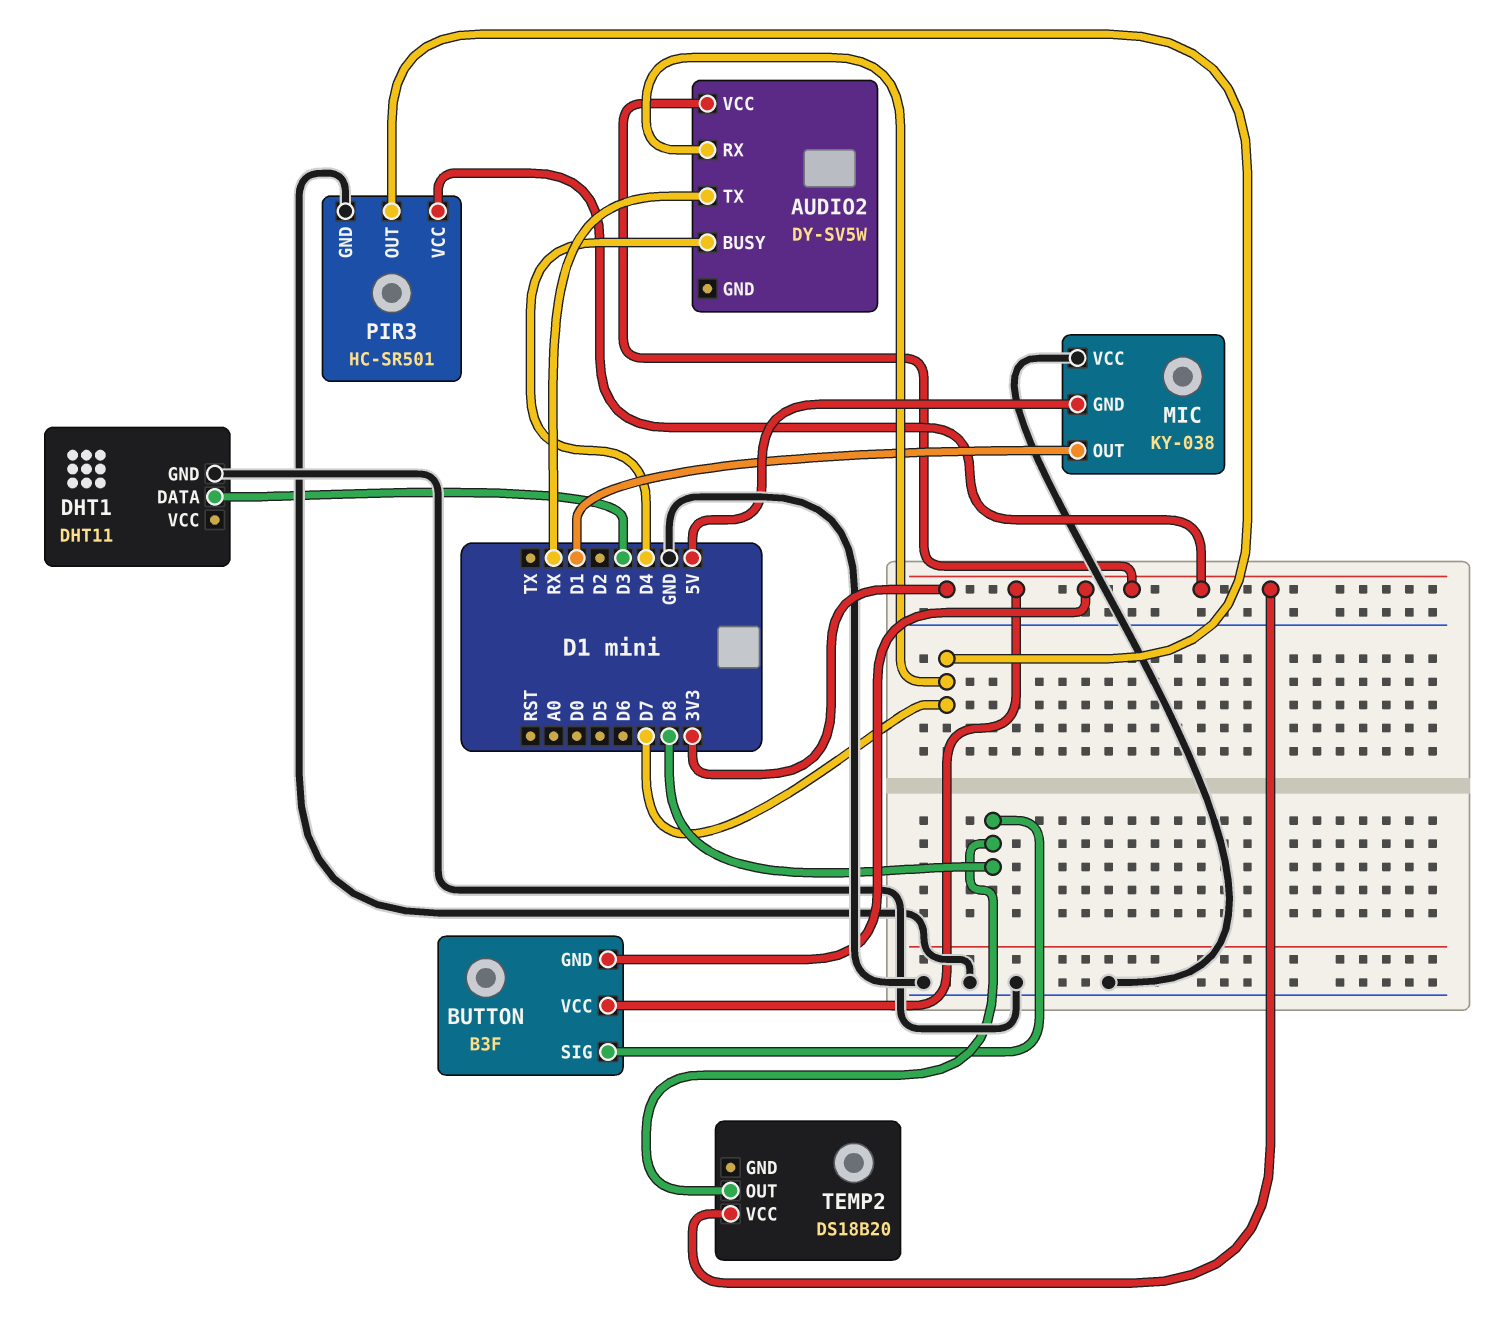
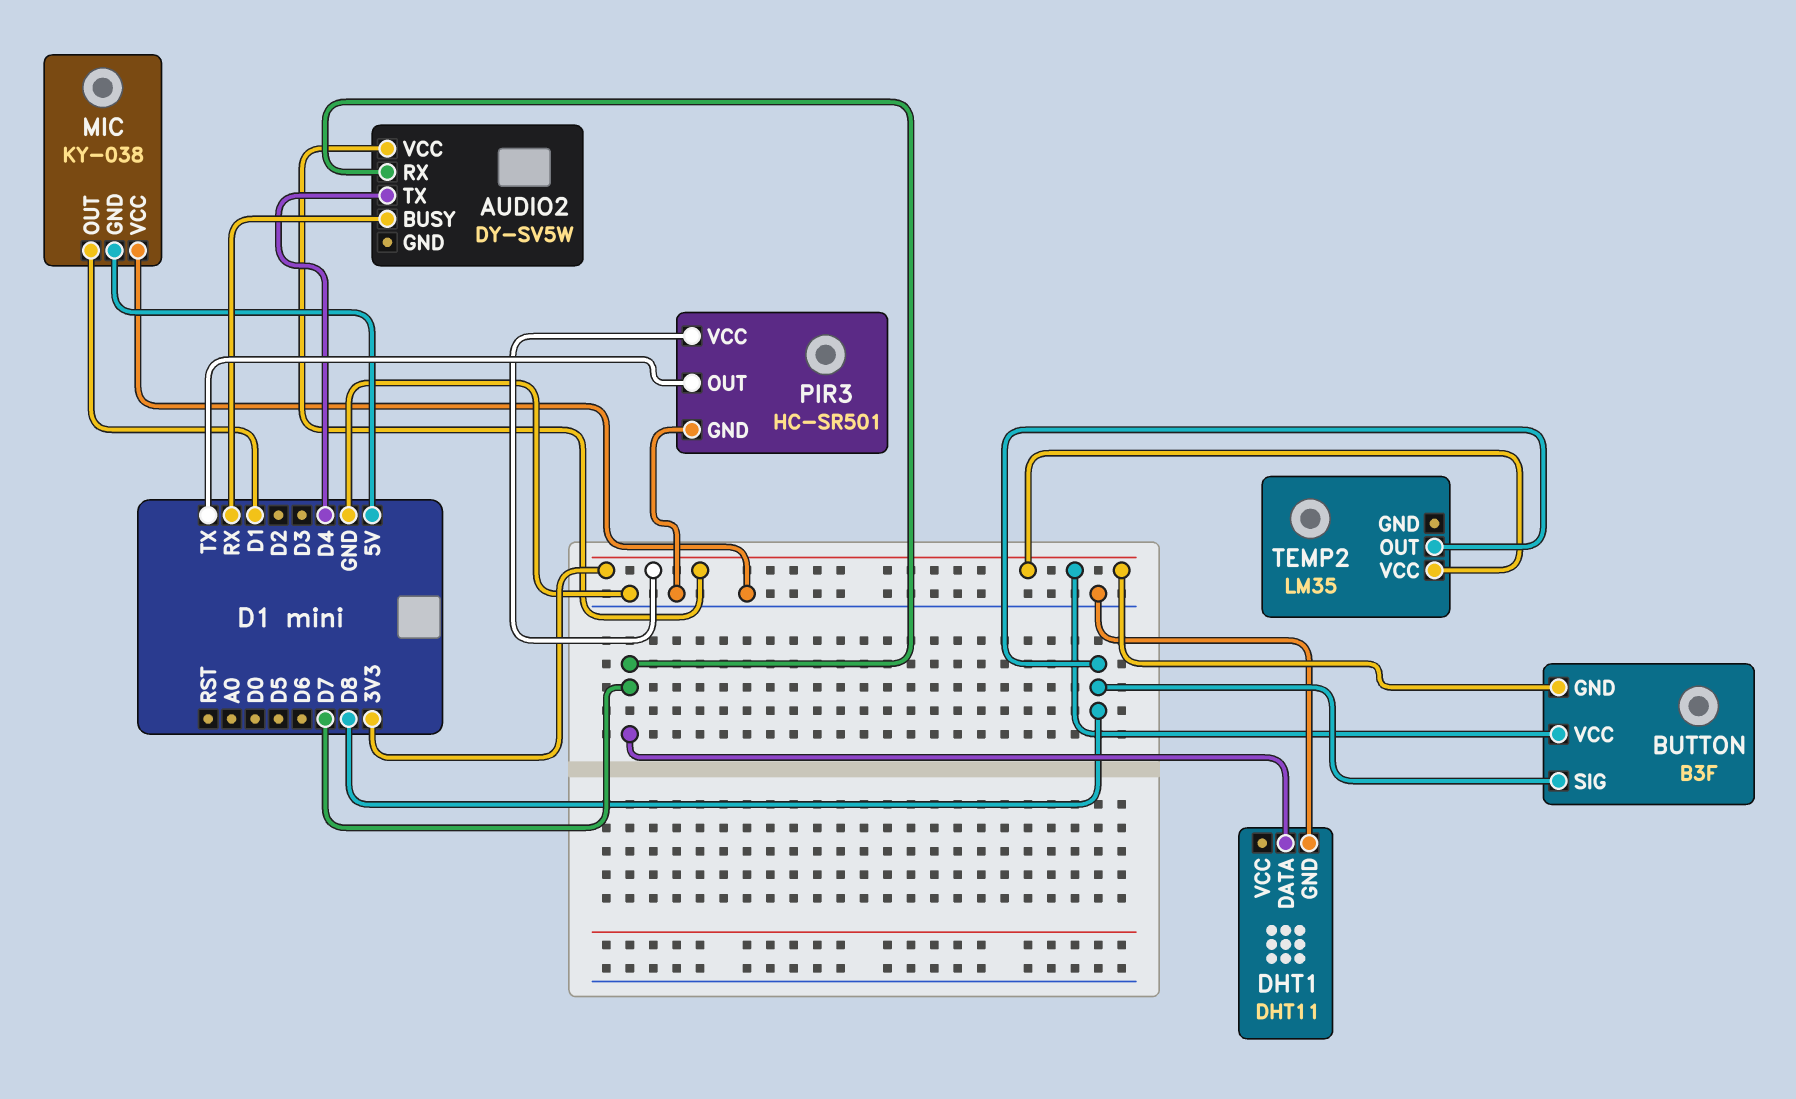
AUDIO2 pin BUSY: D4 -> RX
AUDIO2 pin TX: RX -> D4
DHT1 pin DATA: D3 -> D7
PIR3 pin OUT: D7 -> TX
TEMP2: DS18B20 -> LM35

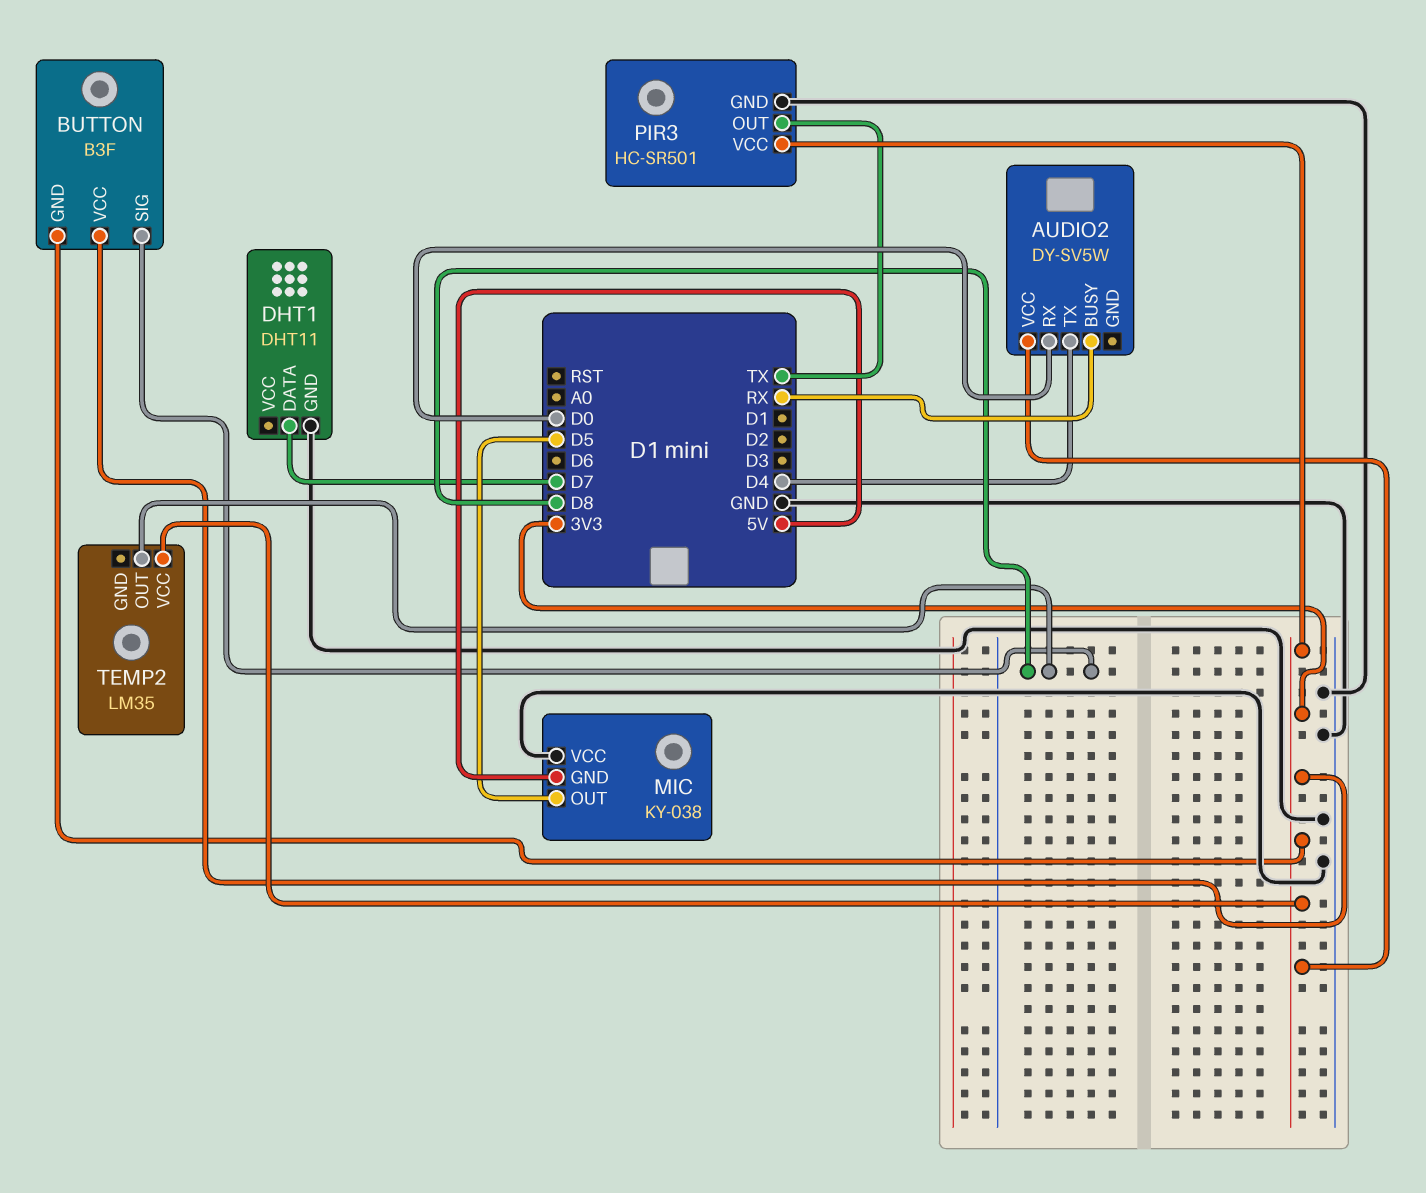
AUDIO2 pin RX: D7 -> D0
MIC pin OUT: D1 -> D5

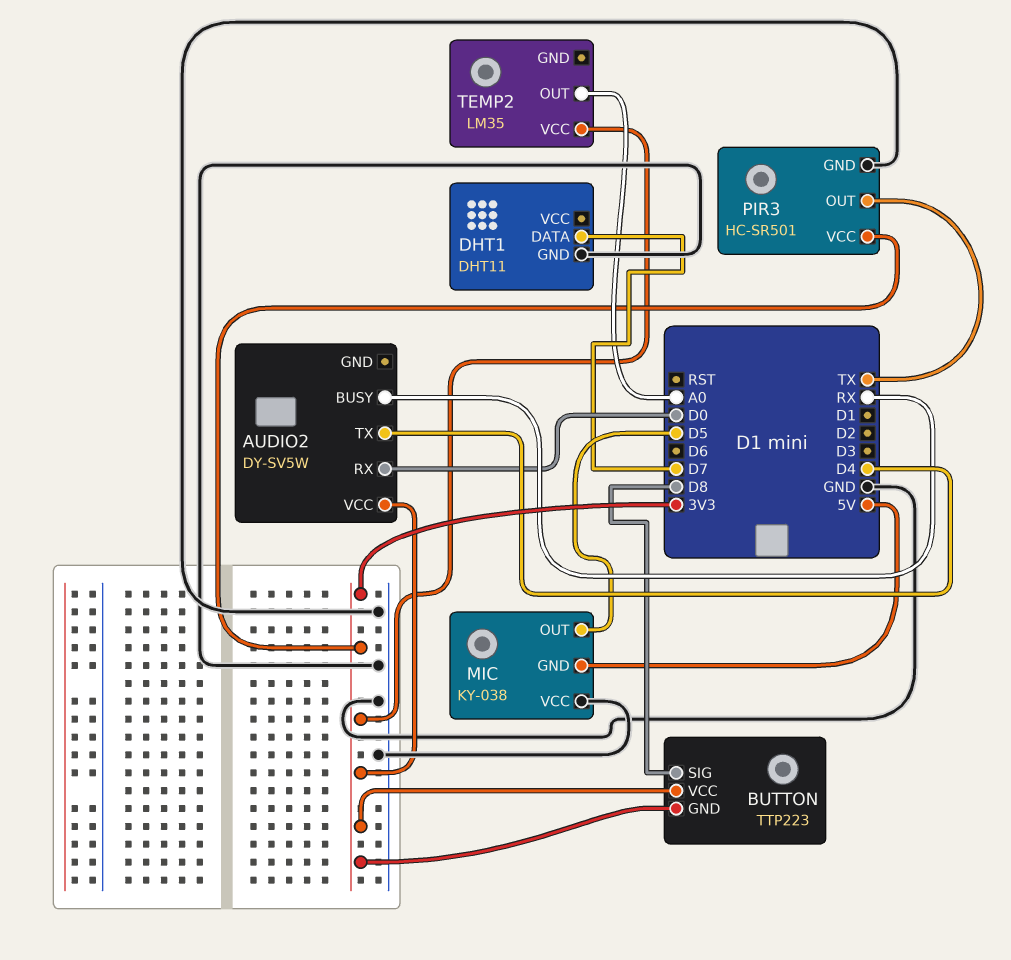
BUTTON: B3F -> TTP223
TEMP2 pin OUT: D8 -> A0

